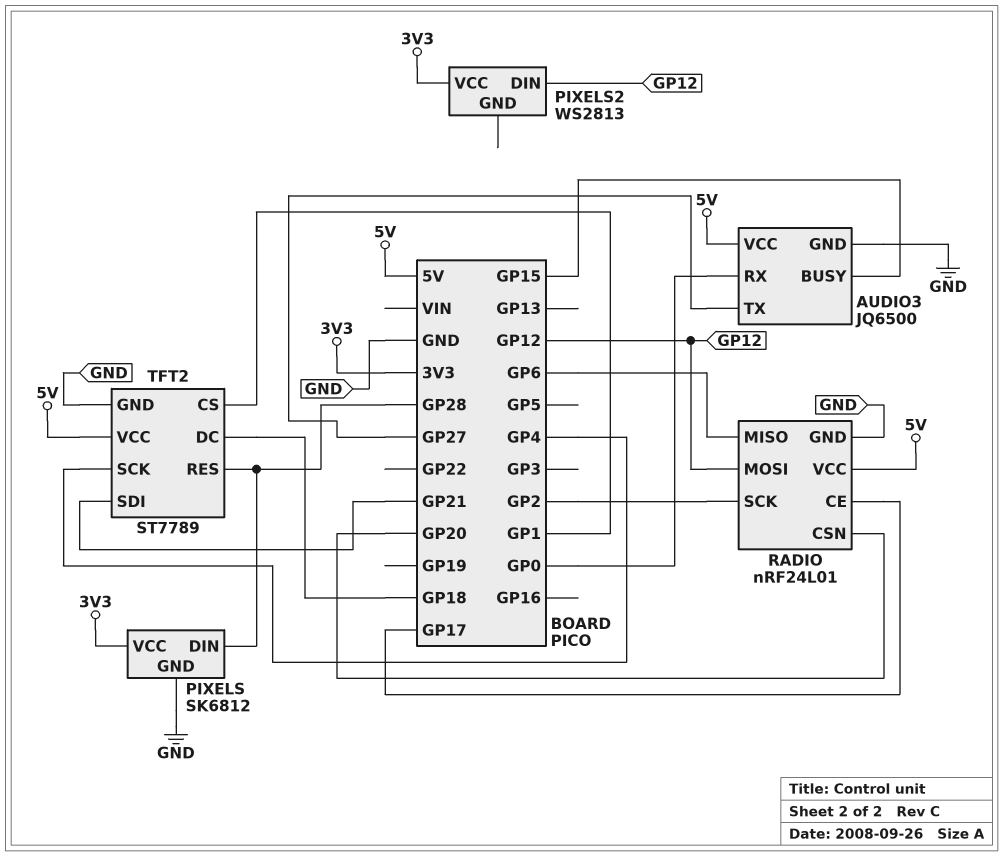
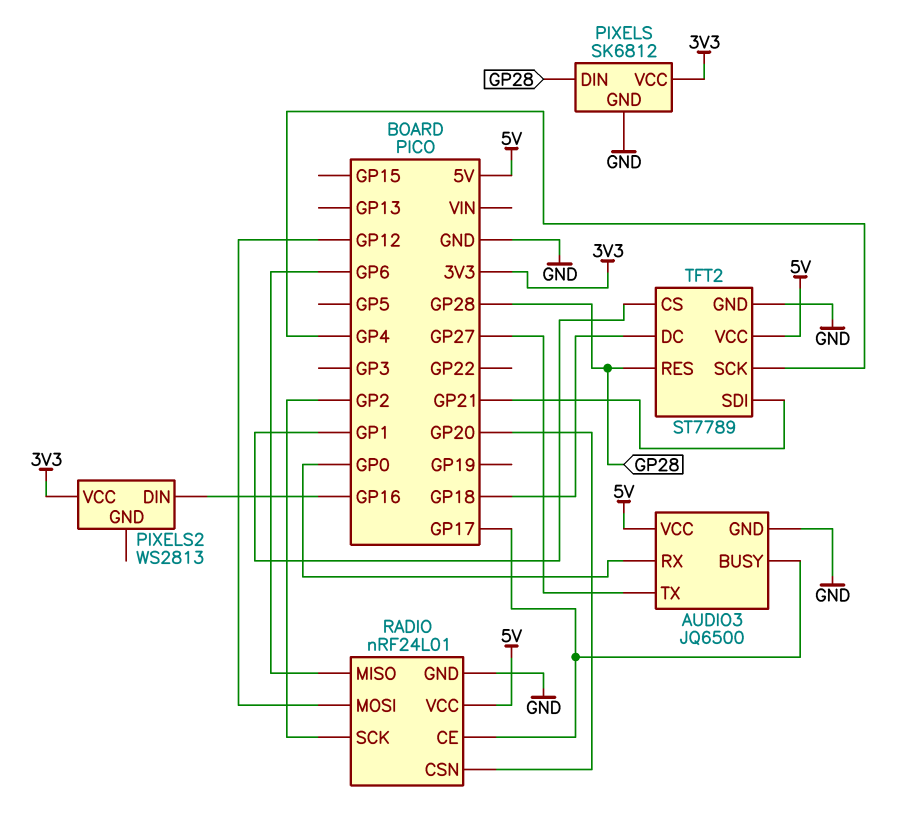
AUDIO3 pin BUSY: GP15 -> GP17
PIXELS2 pin DIN: GP12 -> GP16

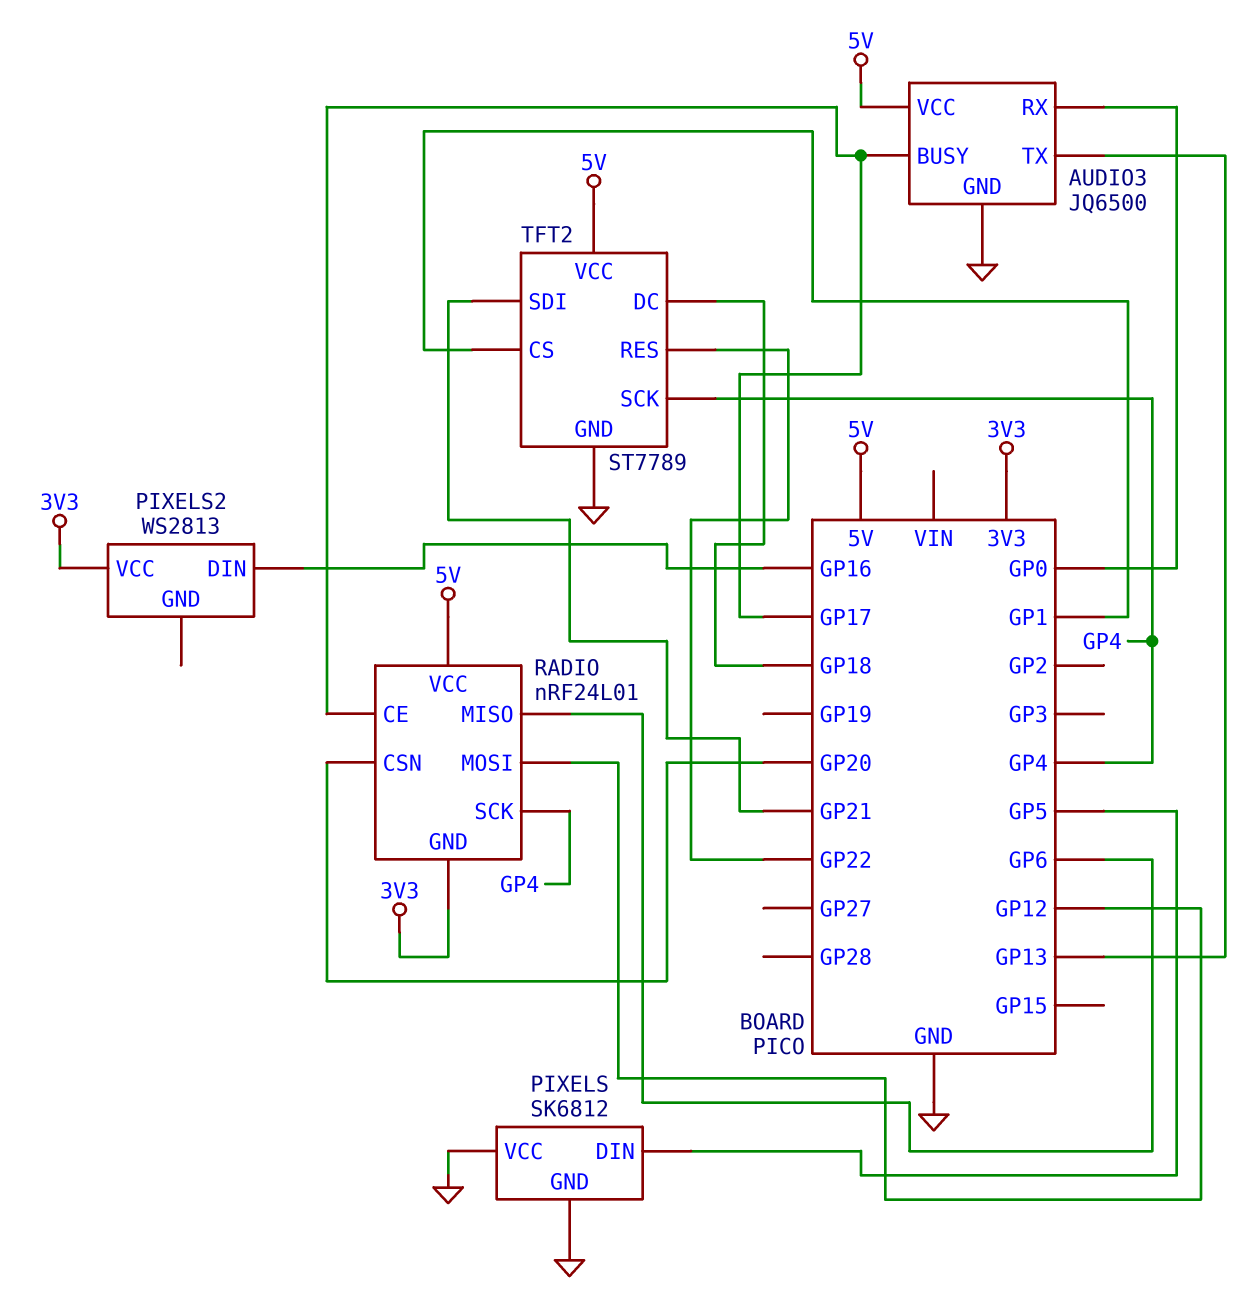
AUDIO3 pin TX: GP27 -> GP13
PIXELS pin DIN: GP28 -> GP5
PIXELS pin VCC: 3V3 -> GND
RADIO pin GND: GND -> 3V3
RADIO pin SCK: GP2 -> GP4
TFT2 pin RES: GP28 -> GP22

